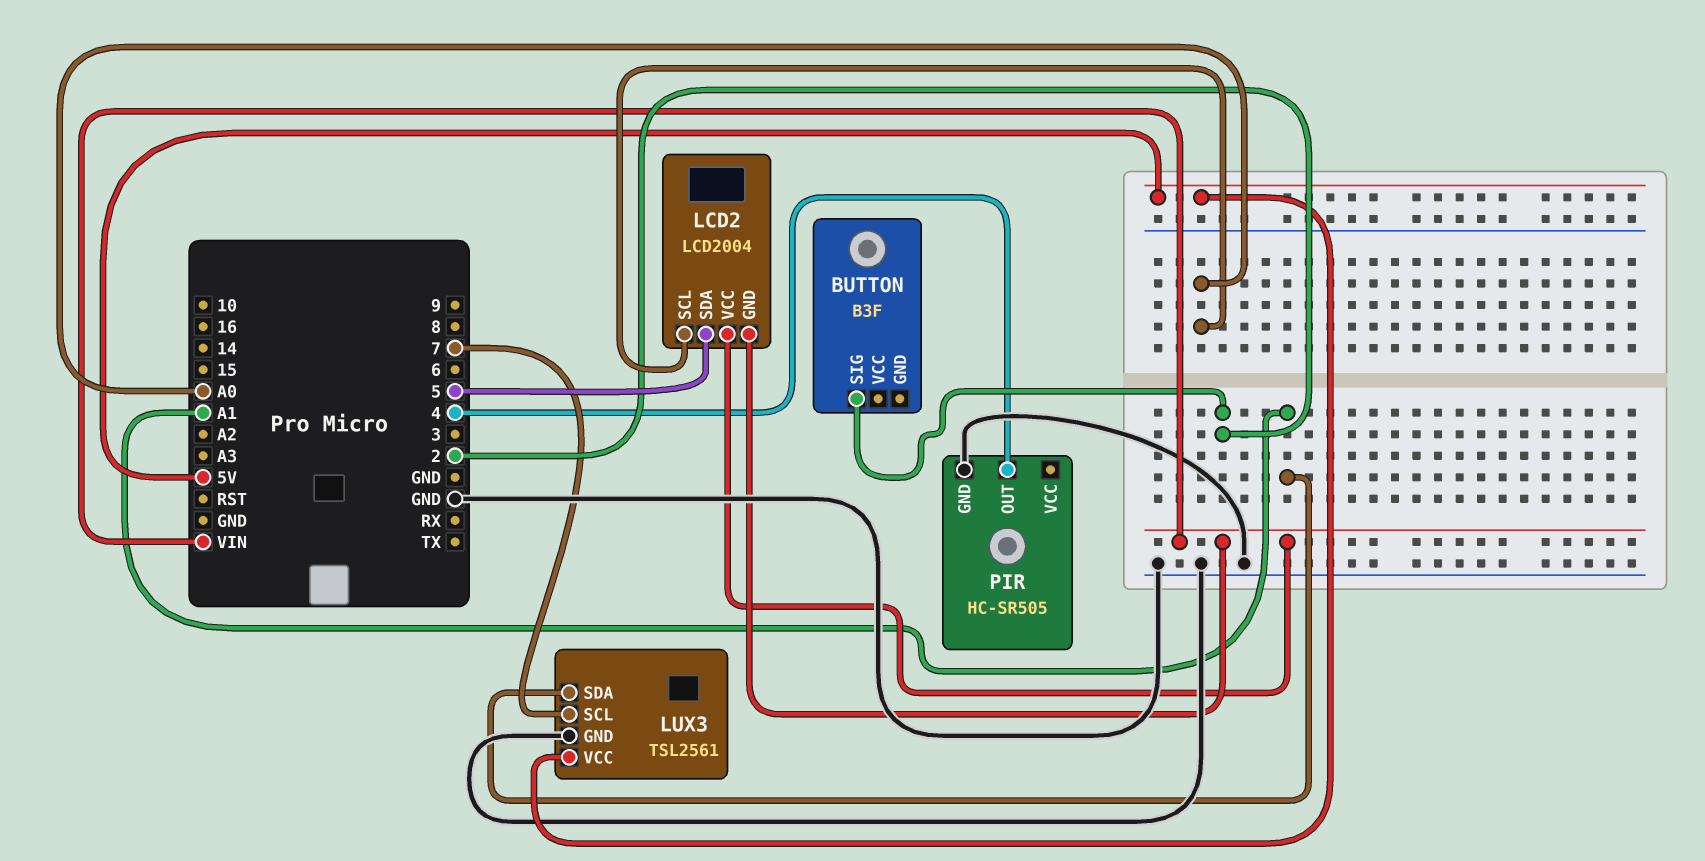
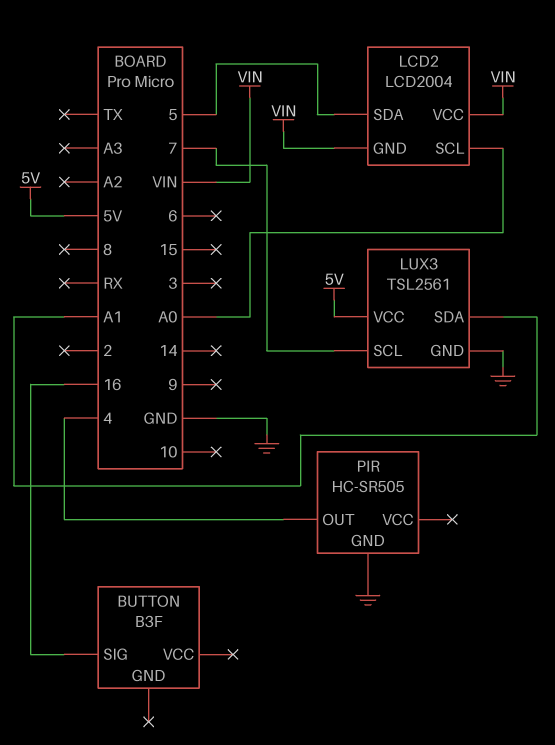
BUTTON pin SIG: 2 -> 16

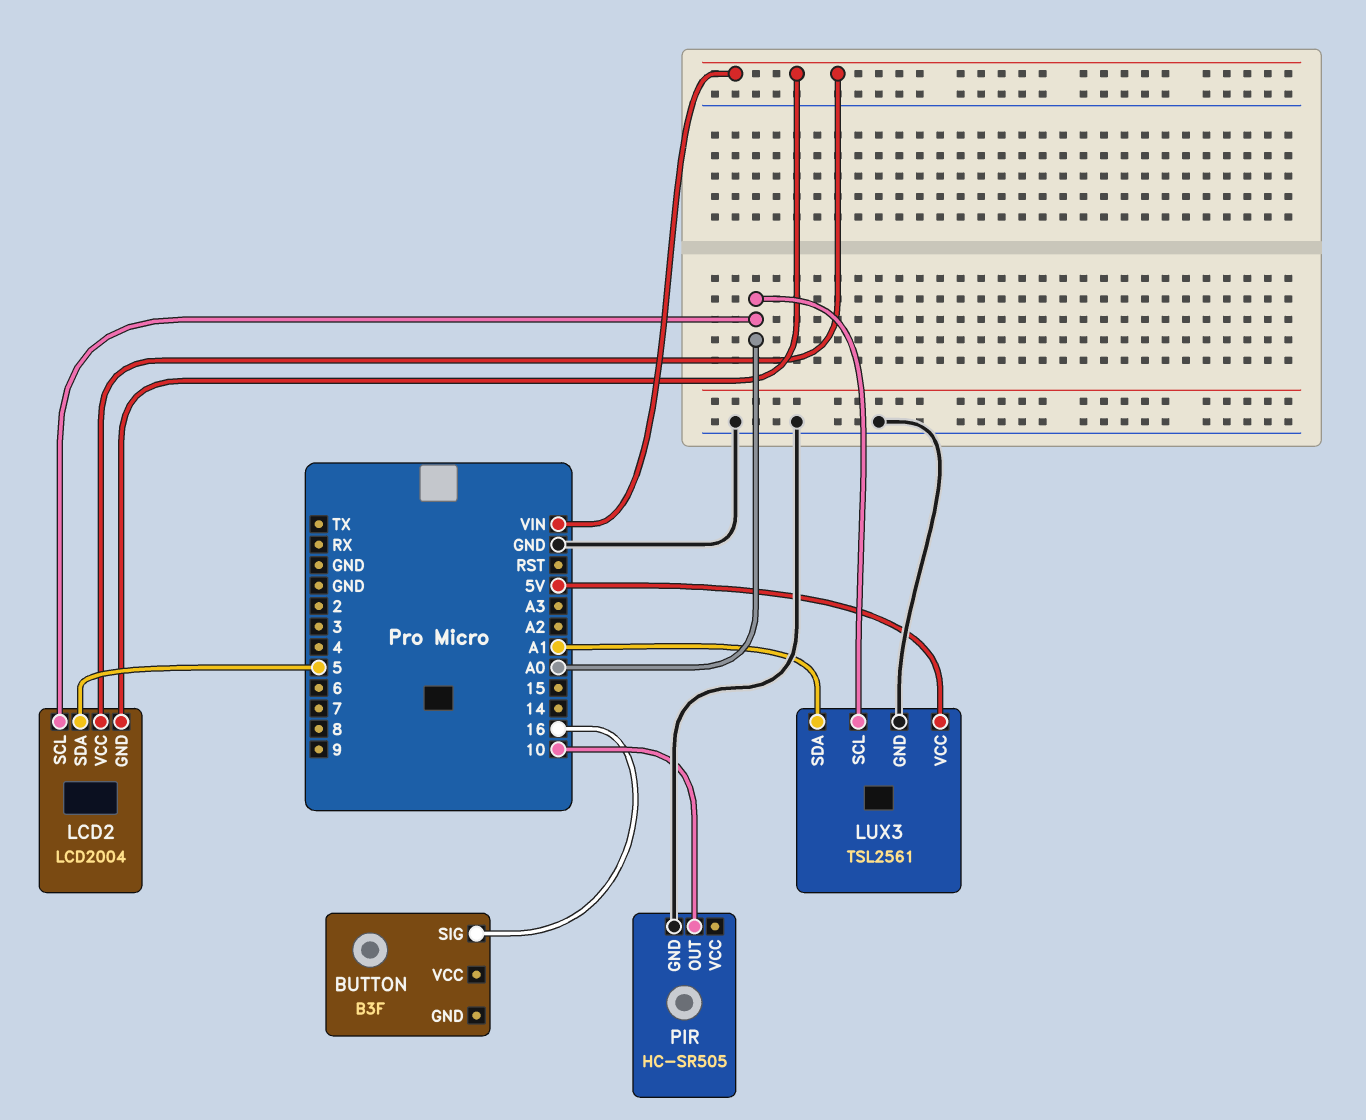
LUX3 pin SCL: 7 -> A0
PIR pin OUT: 4 -> 10

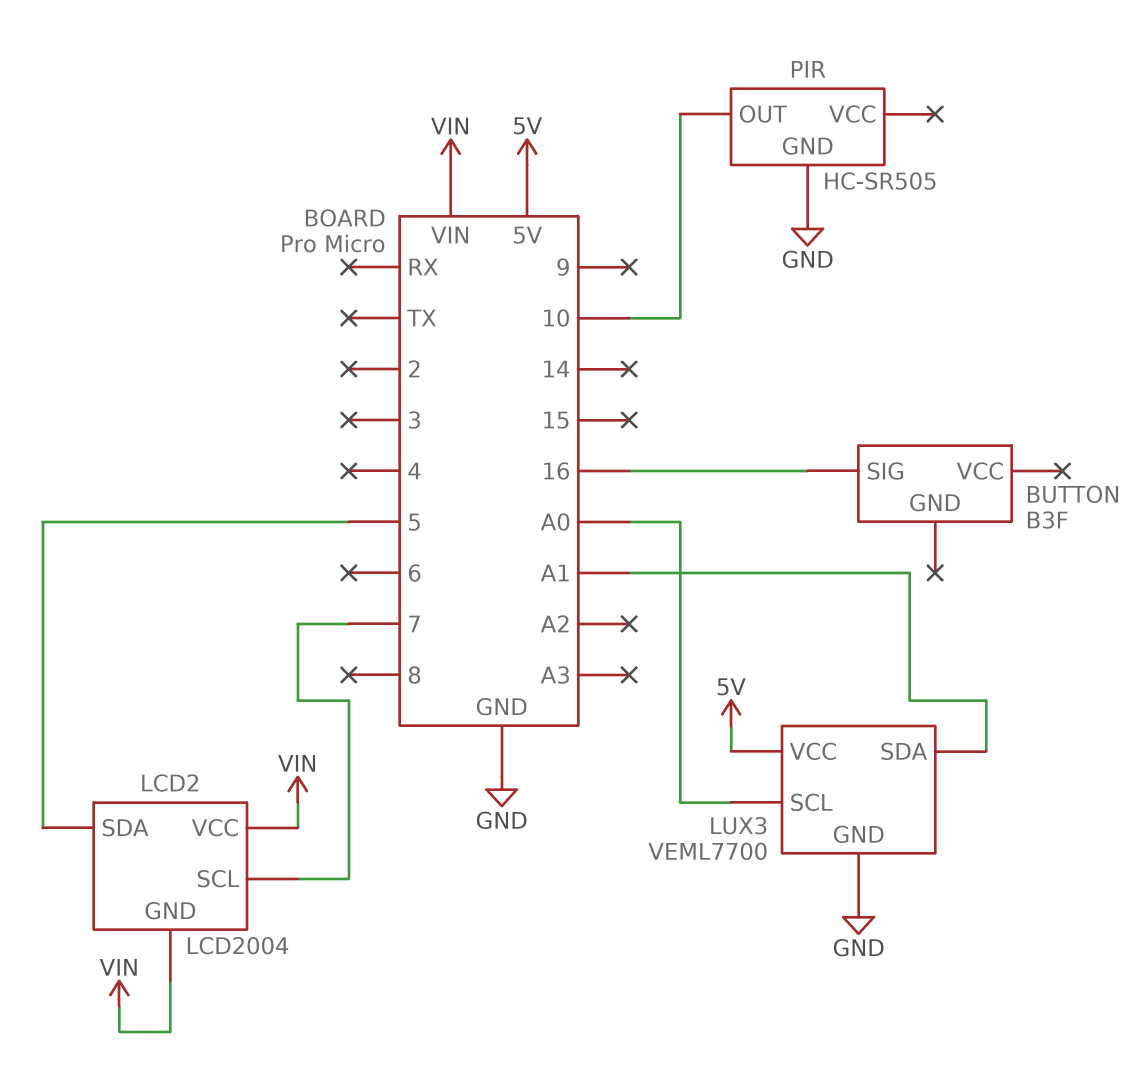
LCD2 pin SCL: A0 -> 7
LUX3: TSL2561 -> VEML7700

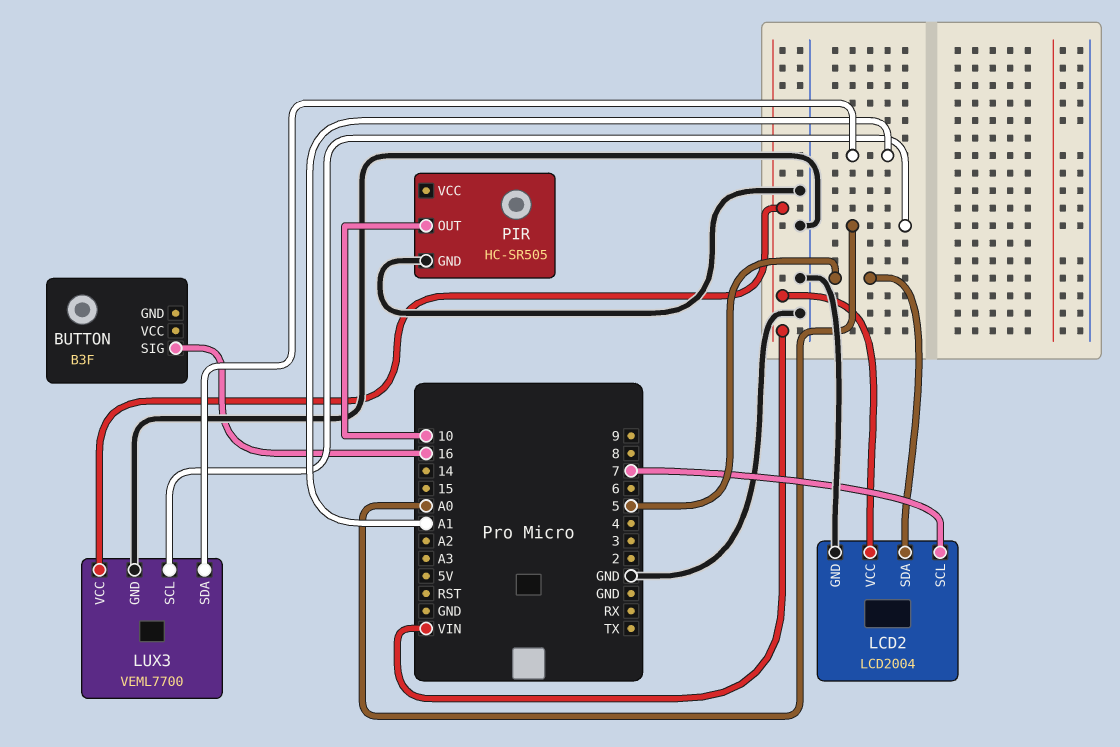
LCD2 pin GND: VIN -> GND
LUX3 pin VCC: 5V -> VIN

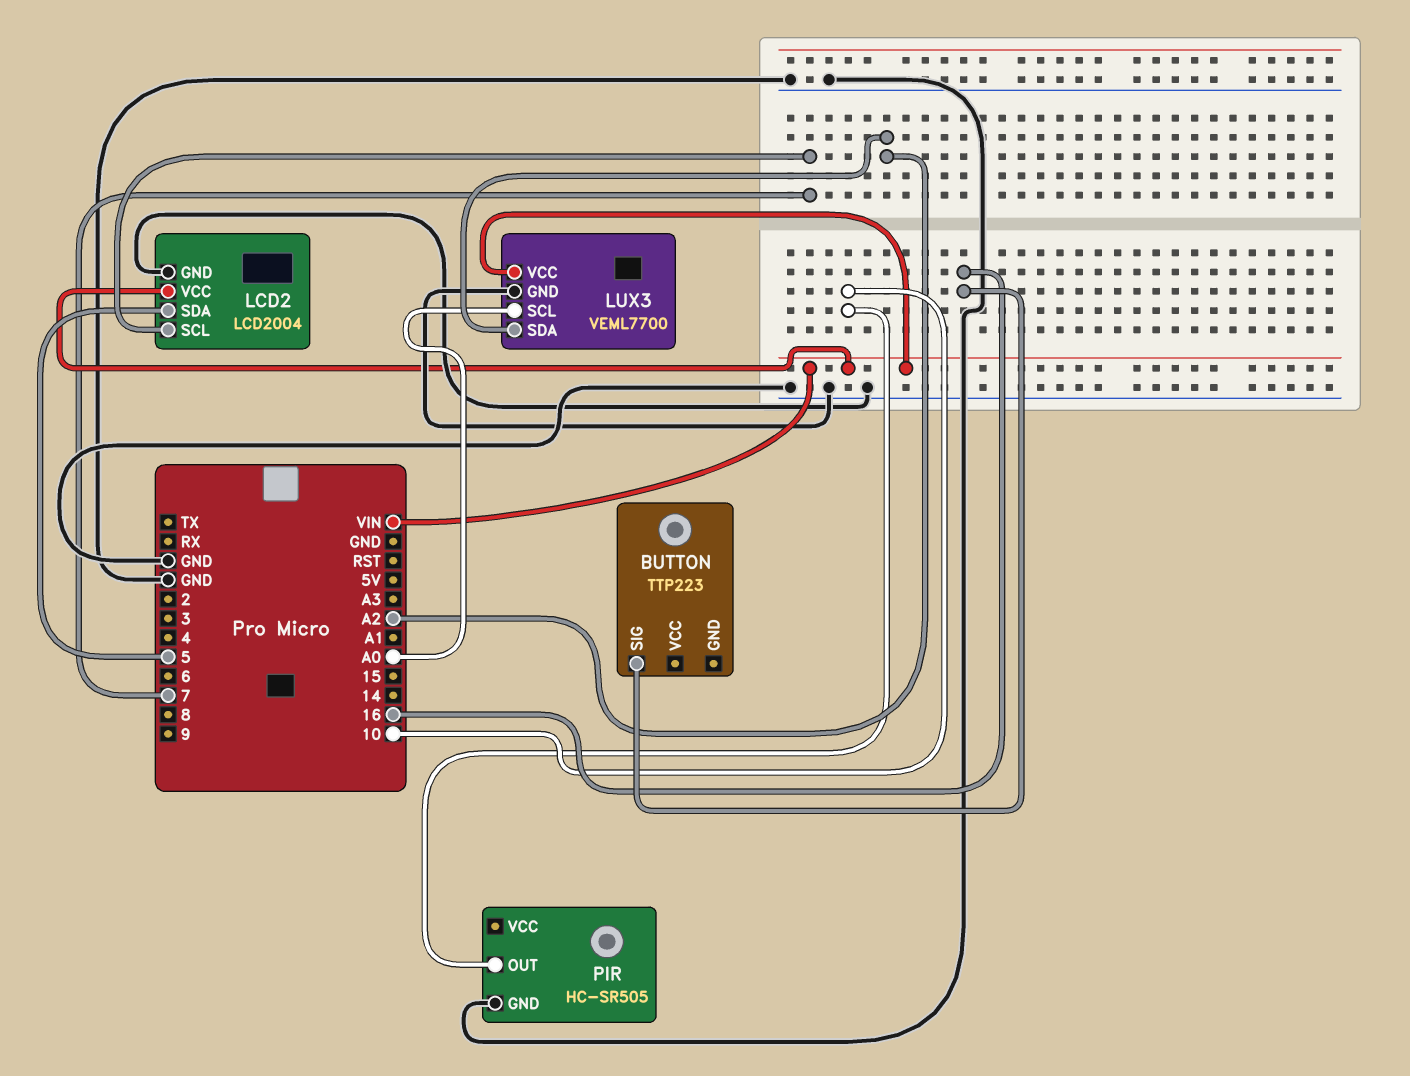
BUTTON: B3F -> TTP223
LUX3 pin SDA: A1 -> A2

